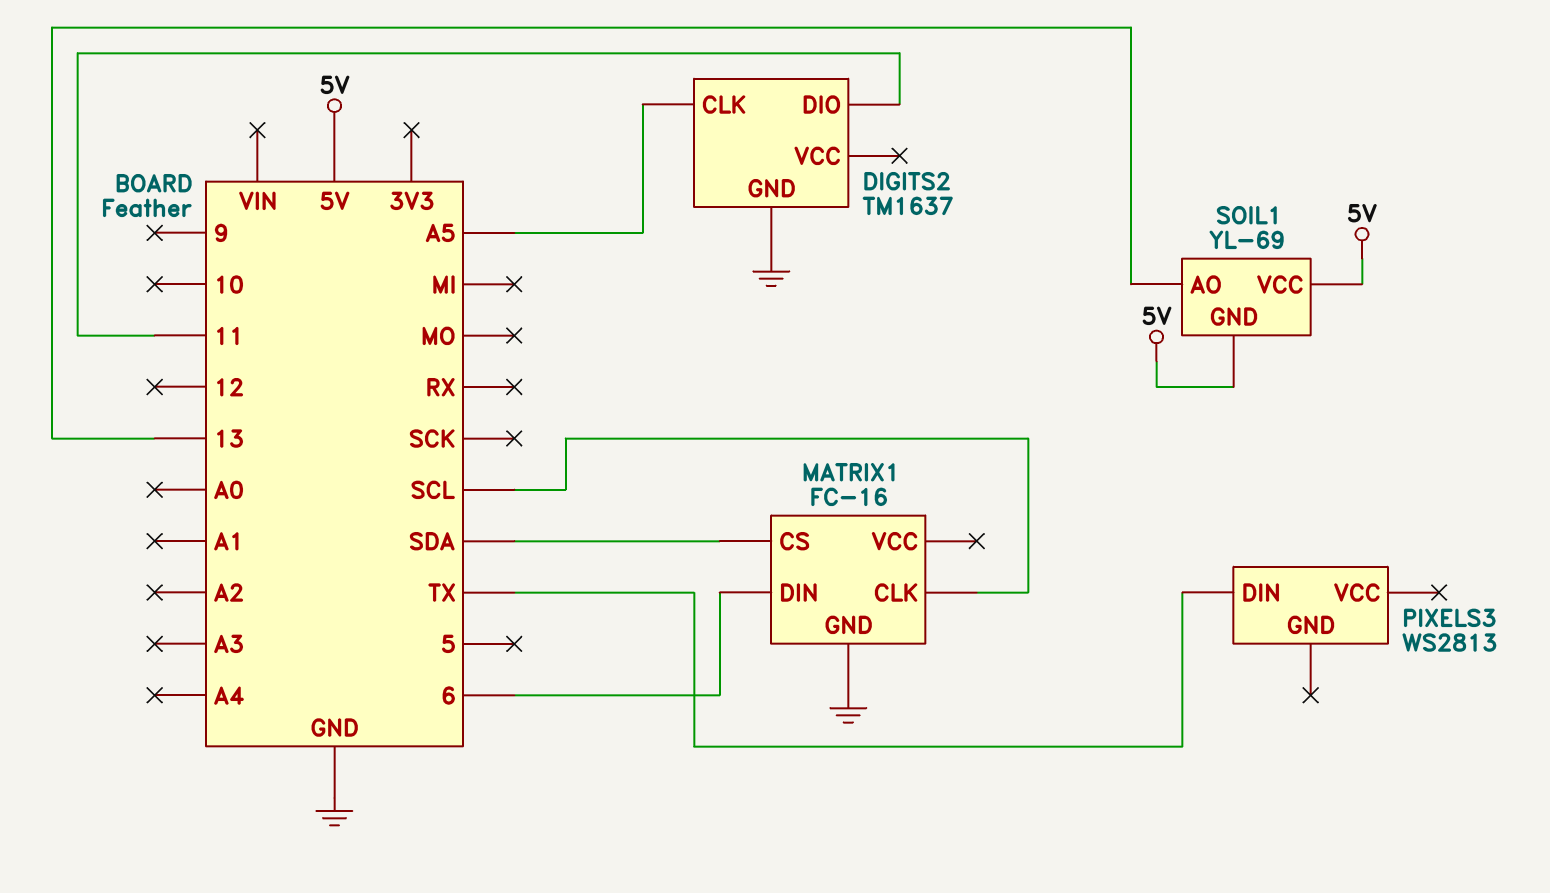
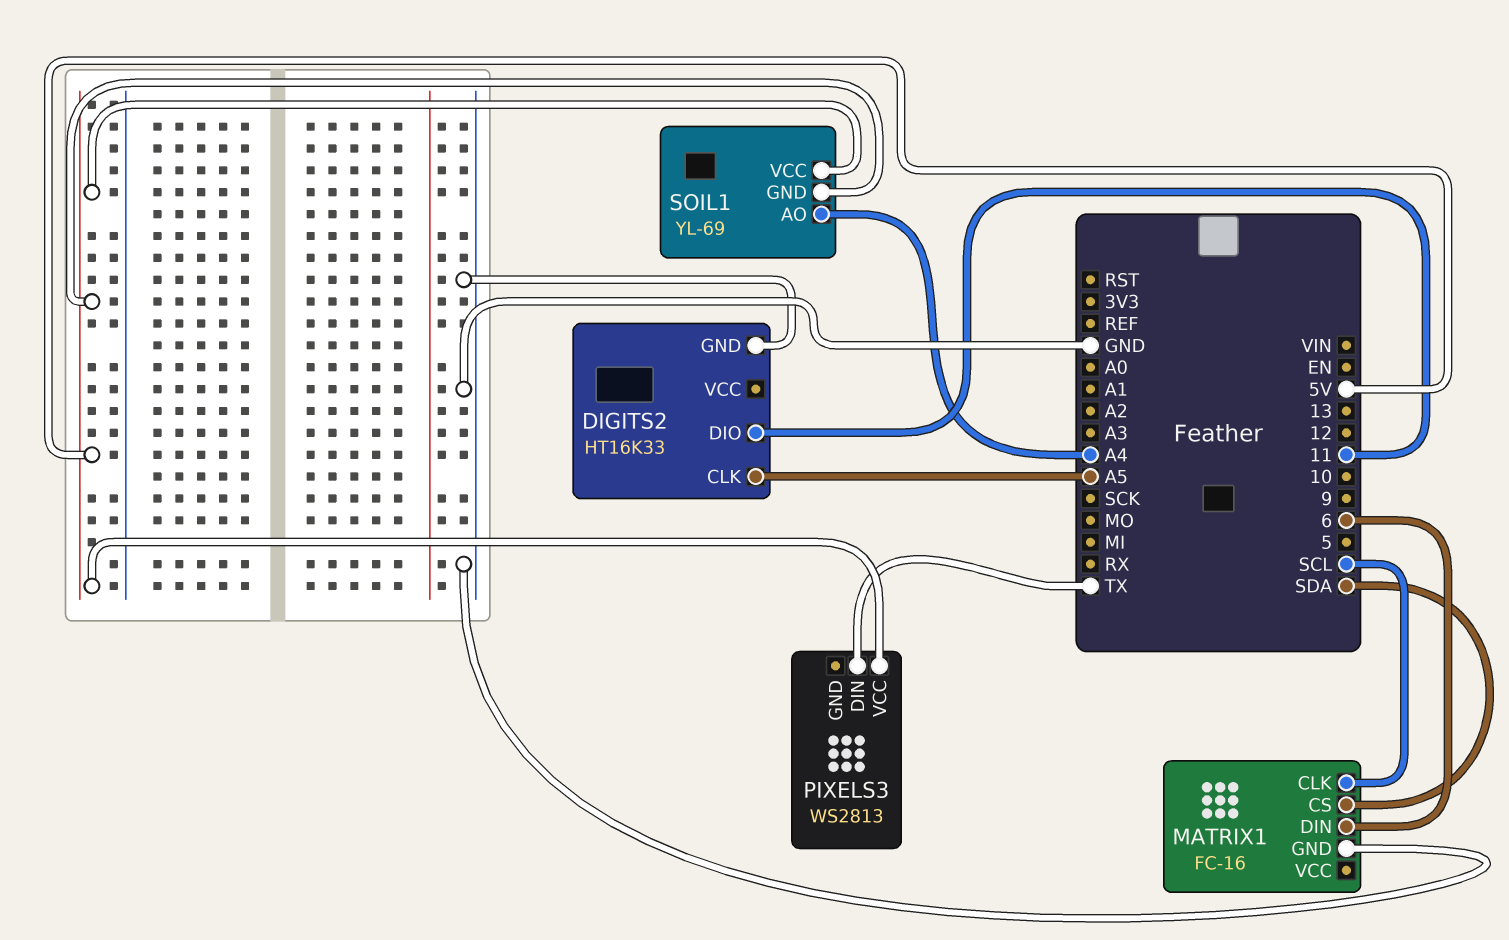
DIGITS2: TM1637 -> HT16K33
PIXELS3 pin VCC: none -> 5V
SOIL1 pin AO: 13 -> A4

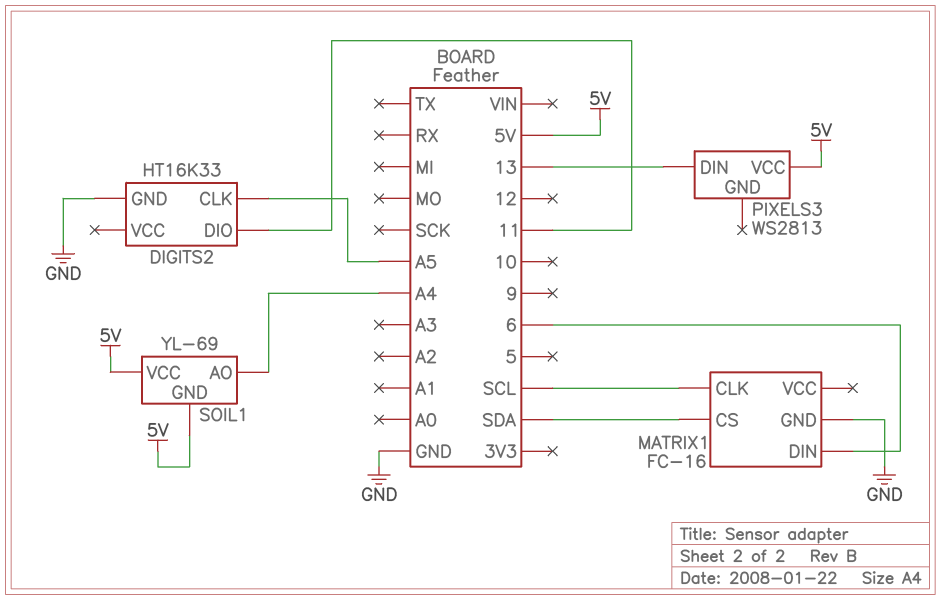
PIXELS3 pin DIN: TX -> 13

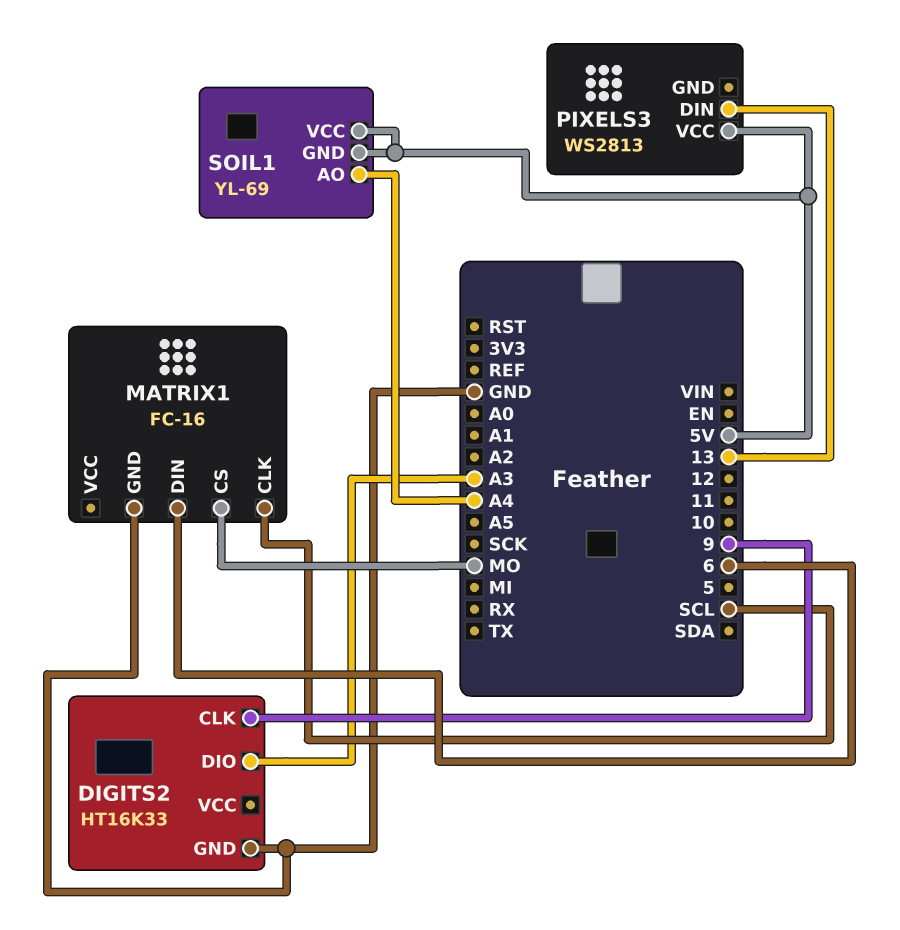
DIGITS2 pin CLK: A5 -> 9
DIGITS2 pin DIO: 11 -> A3
MATRIX1 pin CS: SDA -> MO

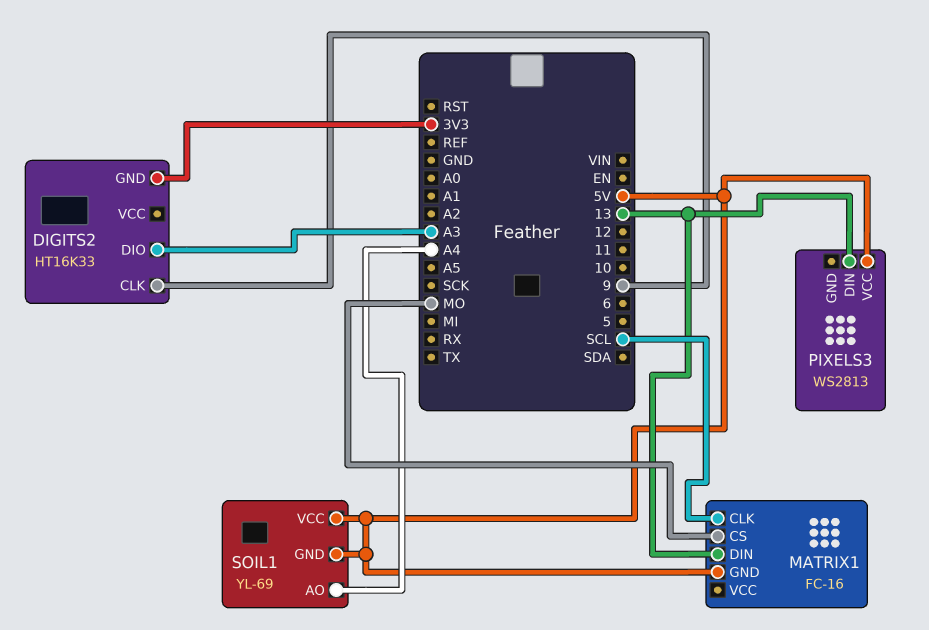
DIGITS2 pin GND: GND -> 3V3
MATRIX1 pin DIN: 6 -> 13
MATRIX1 pin GND: GND -> 5V

